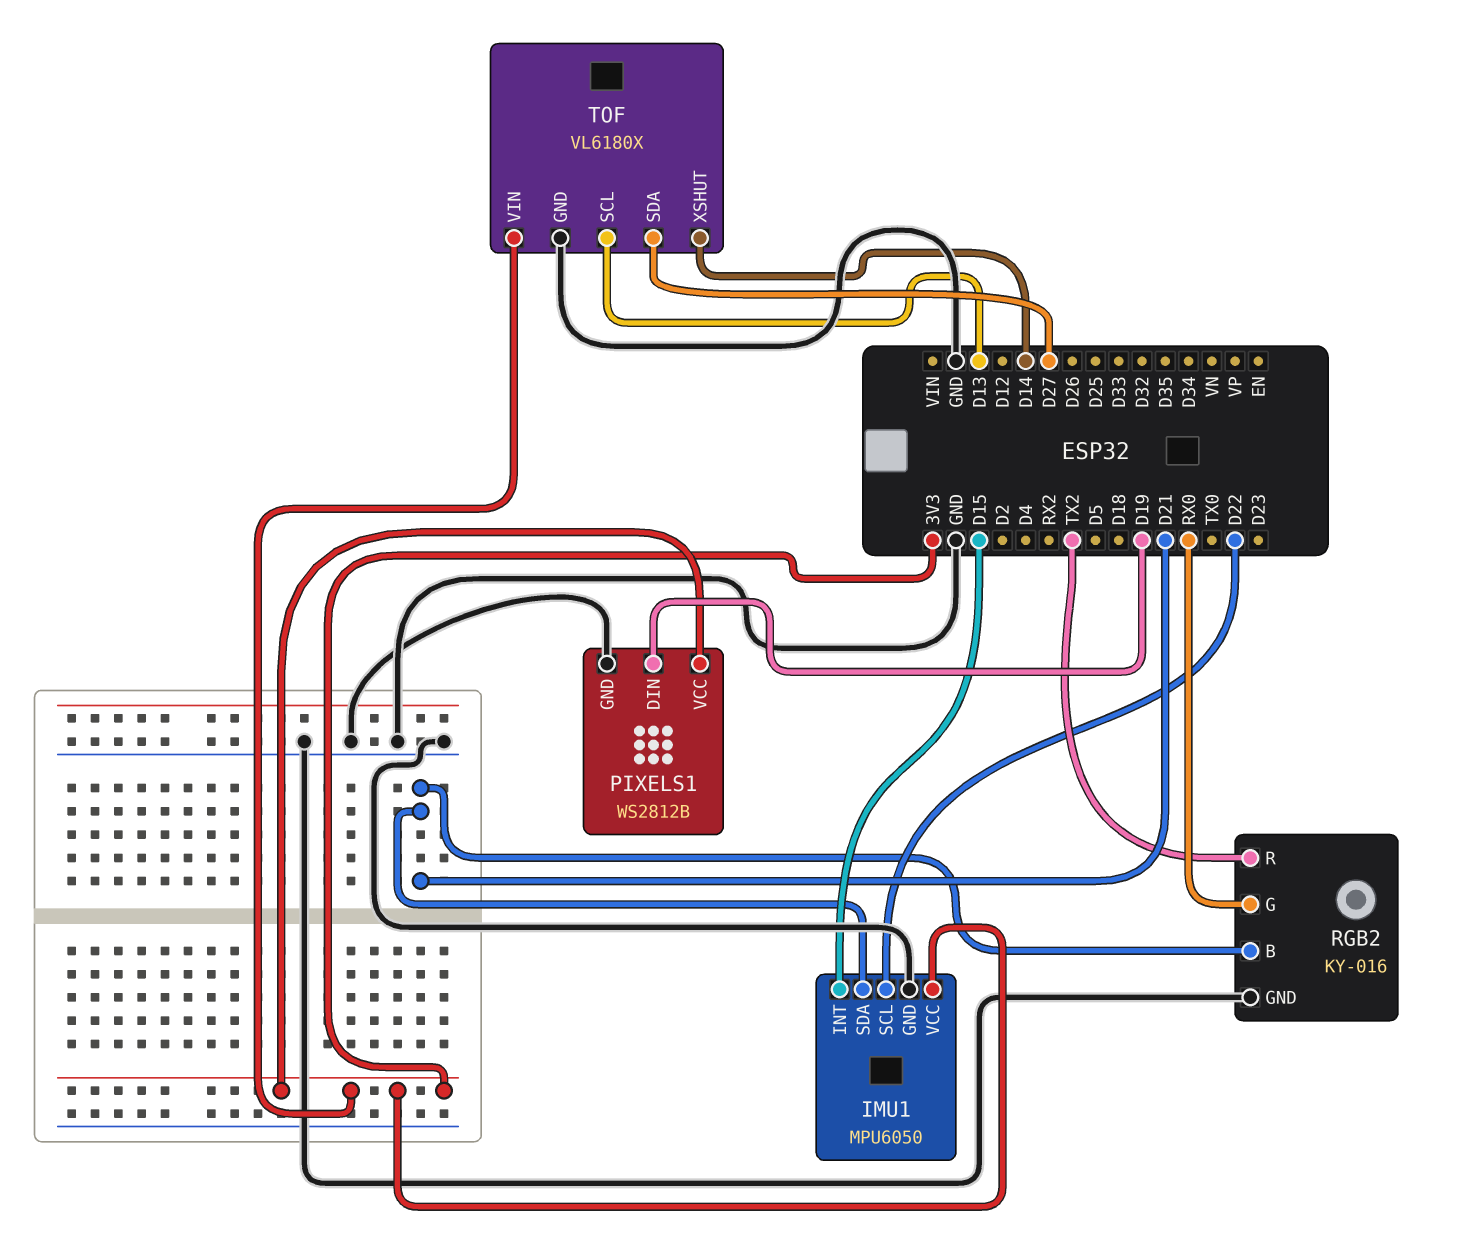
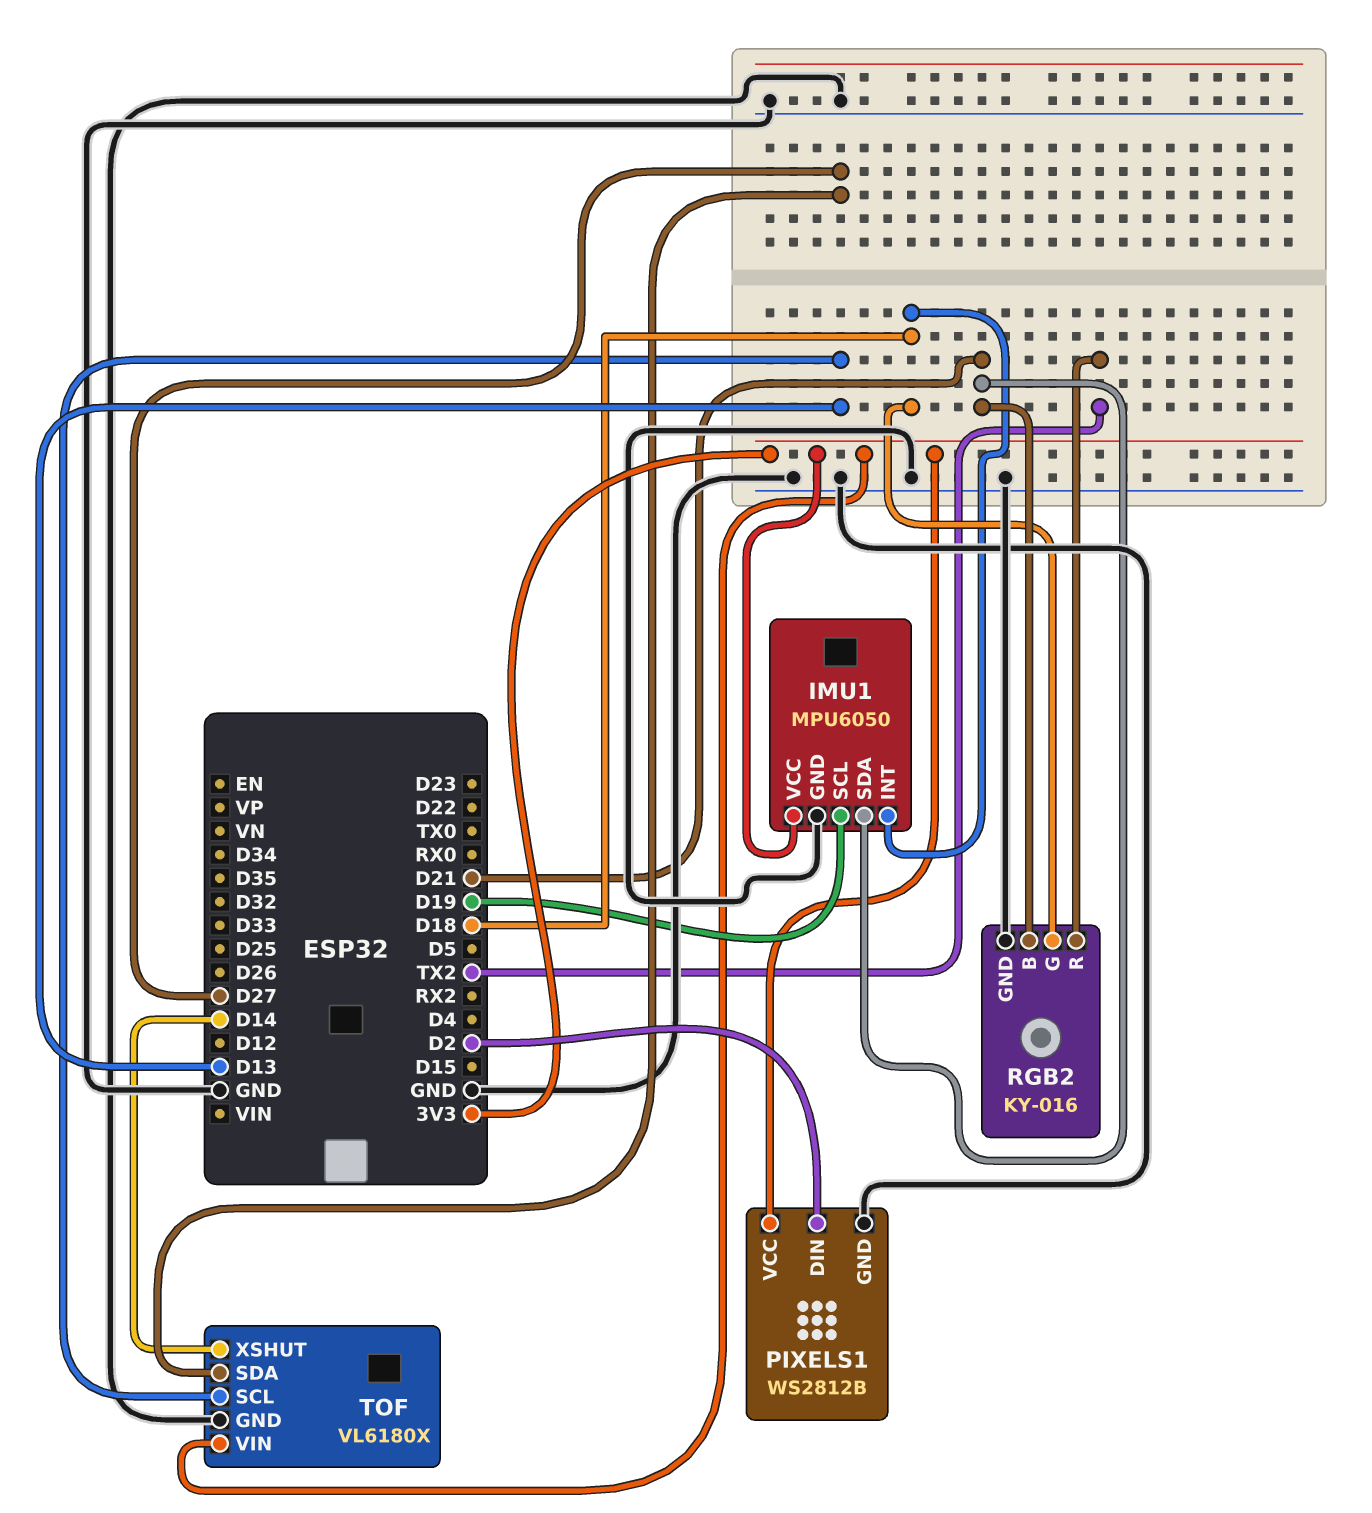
IMU1 pin INT: D15 -> D18
IMU1 pin SCL: D22 -> D19
PIXELS1 pin DIN: D19 -> D2
RGB2 pin G: RX0 -> D18

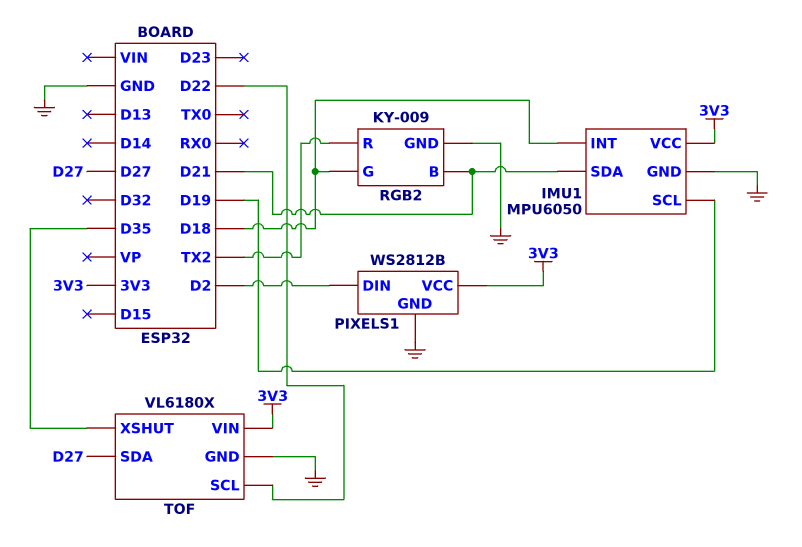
RGB2: KY-016 -> KY-009
TOF pin SCL: D13 -> D22
TOF pin XSHUT: D14 -> D35

